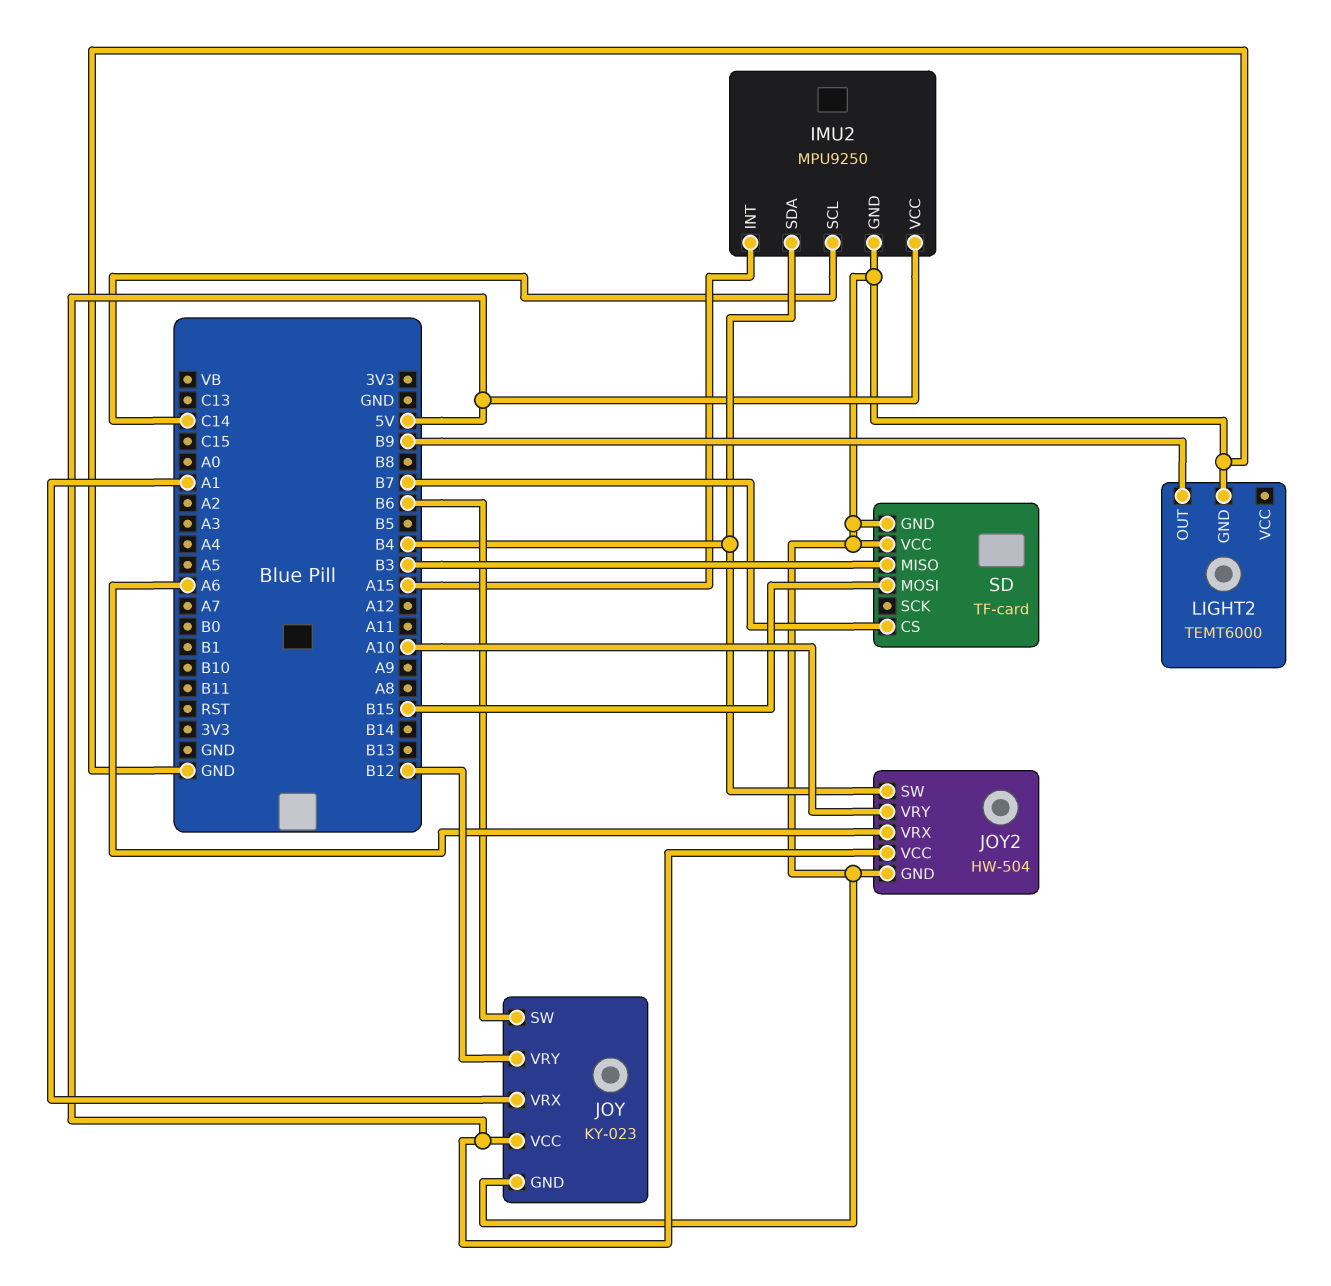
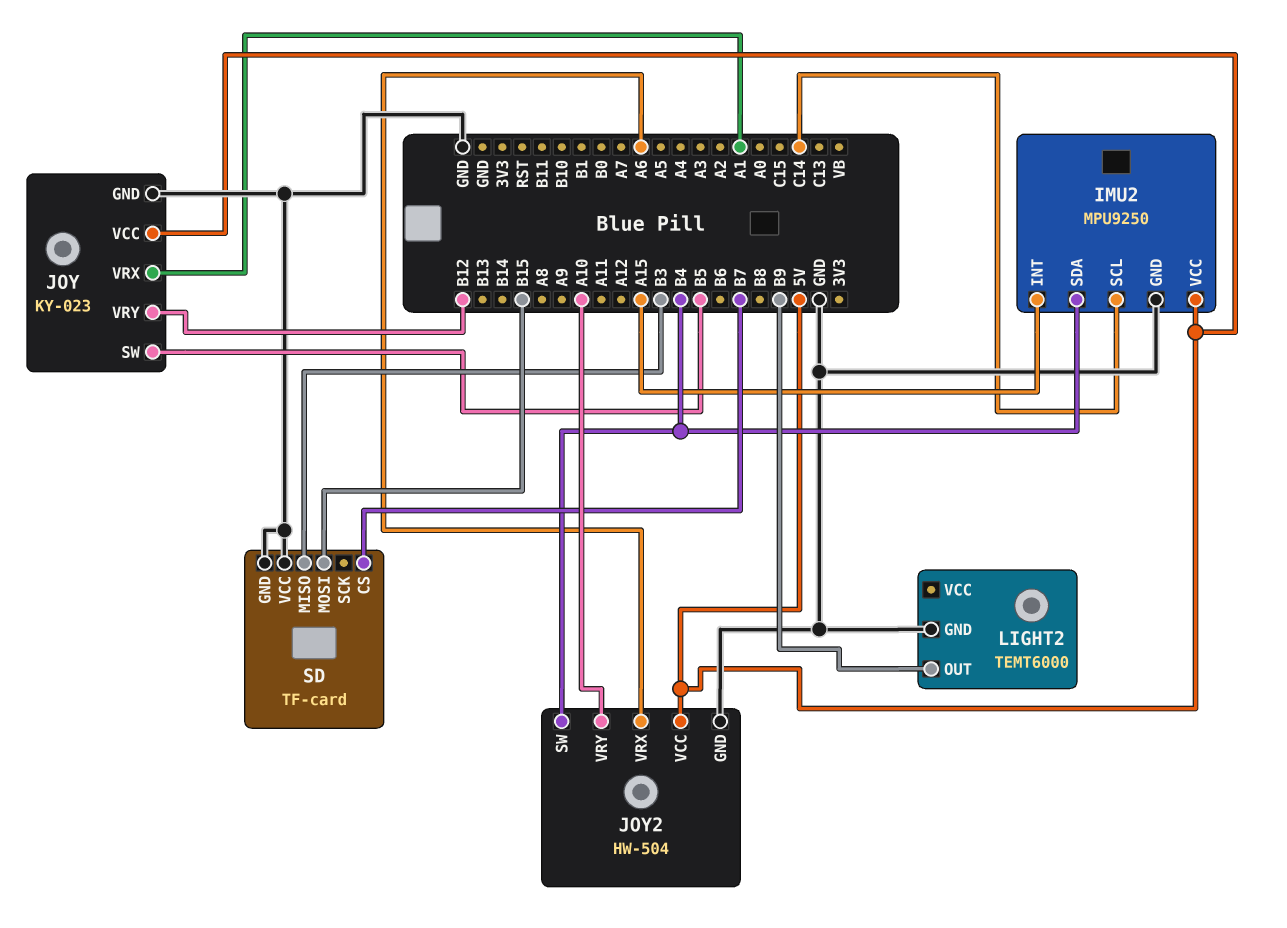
JOY pin SW: B6 -> B5

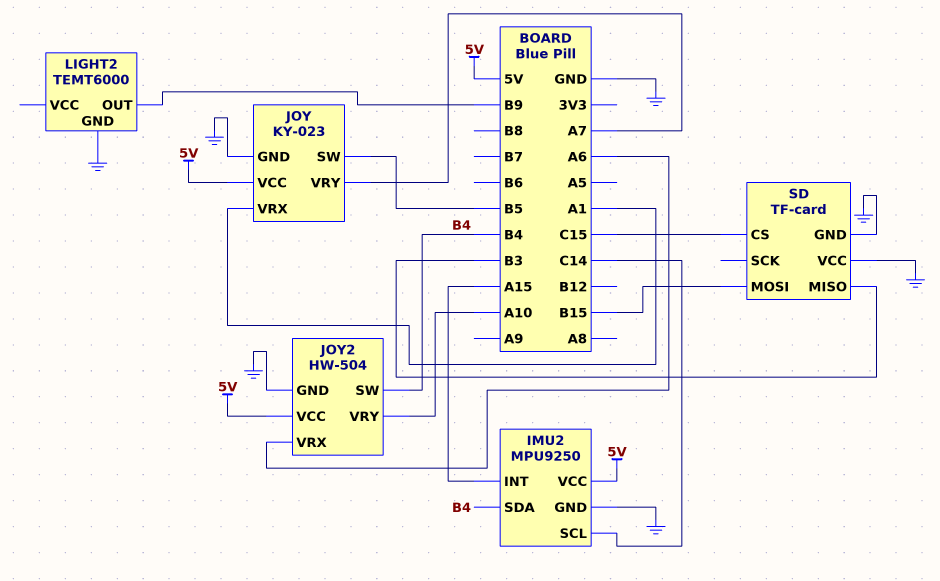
JOY pin VRY: B12 -> A7
SD pin CS: B7 -> C15

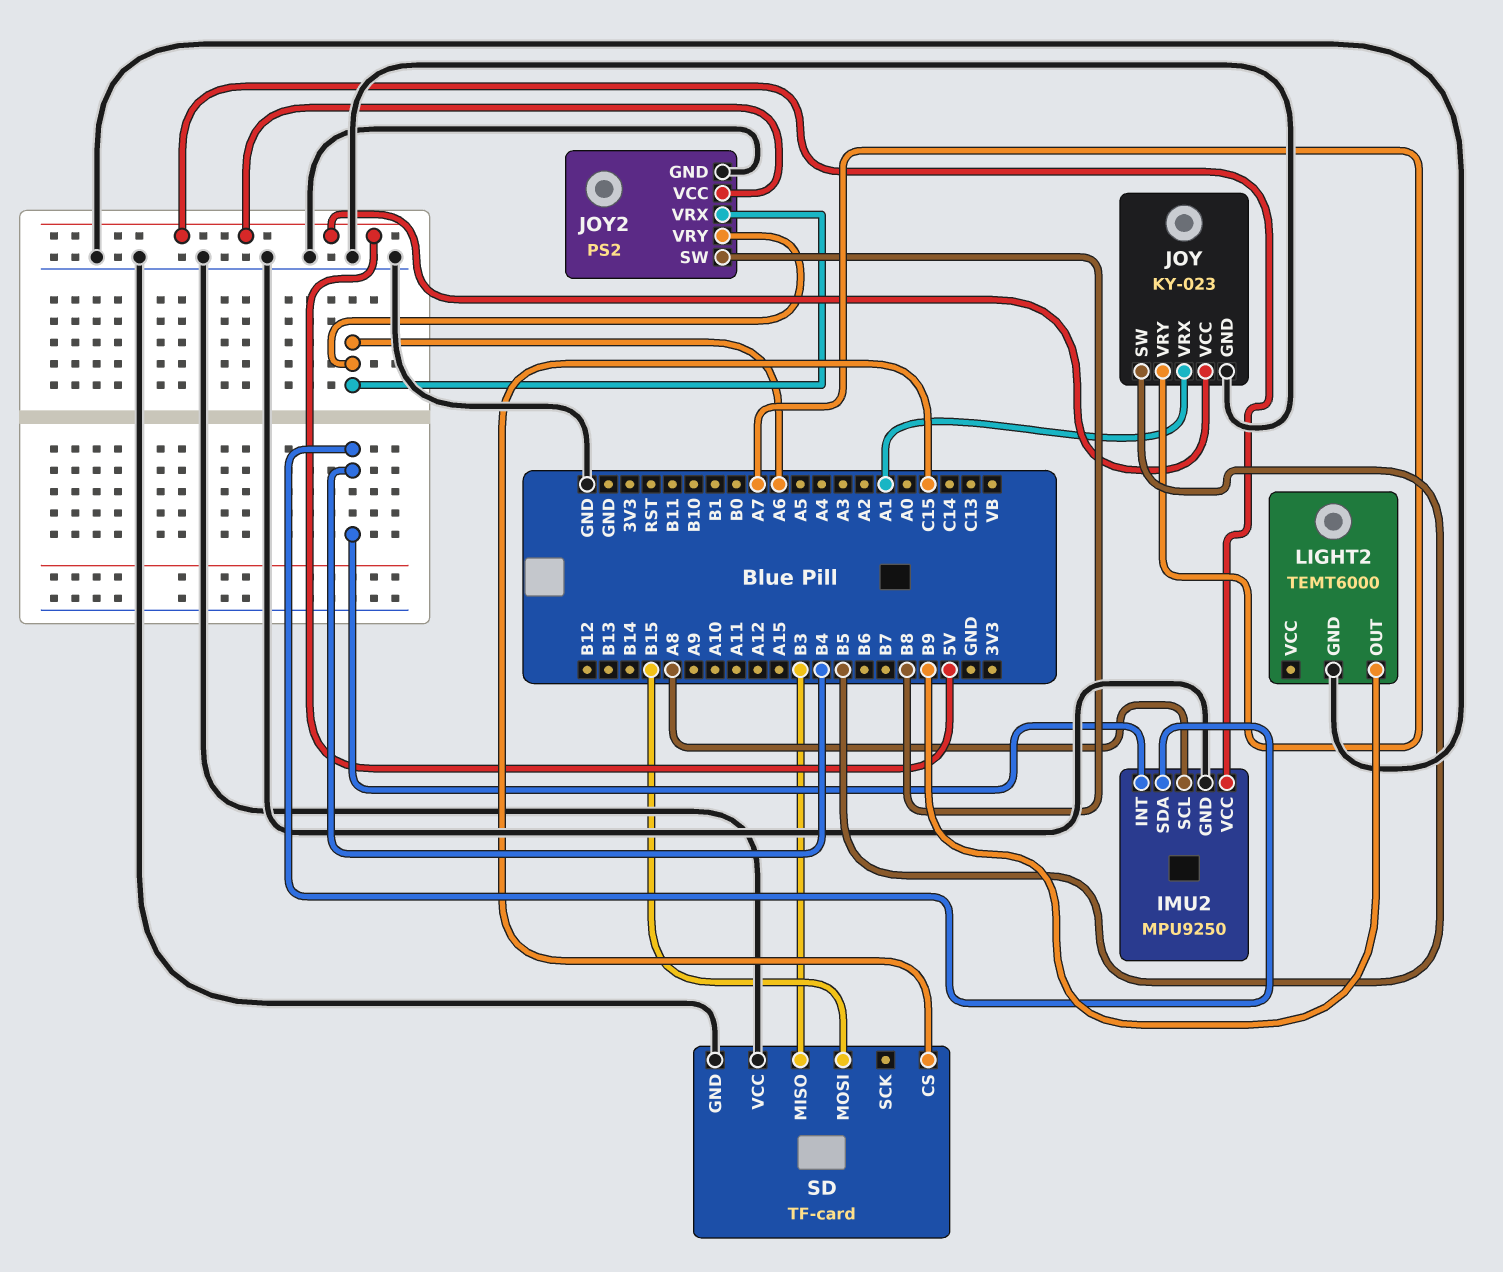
IMU2 pin INT: A15 -> B4
IMU2 pin SCL: C14 -> A8
JOY2: HW-504 -> PS2
JOY2 pin SW: B4 -> B8
JOY2 pin VRY: A10 -> A6

